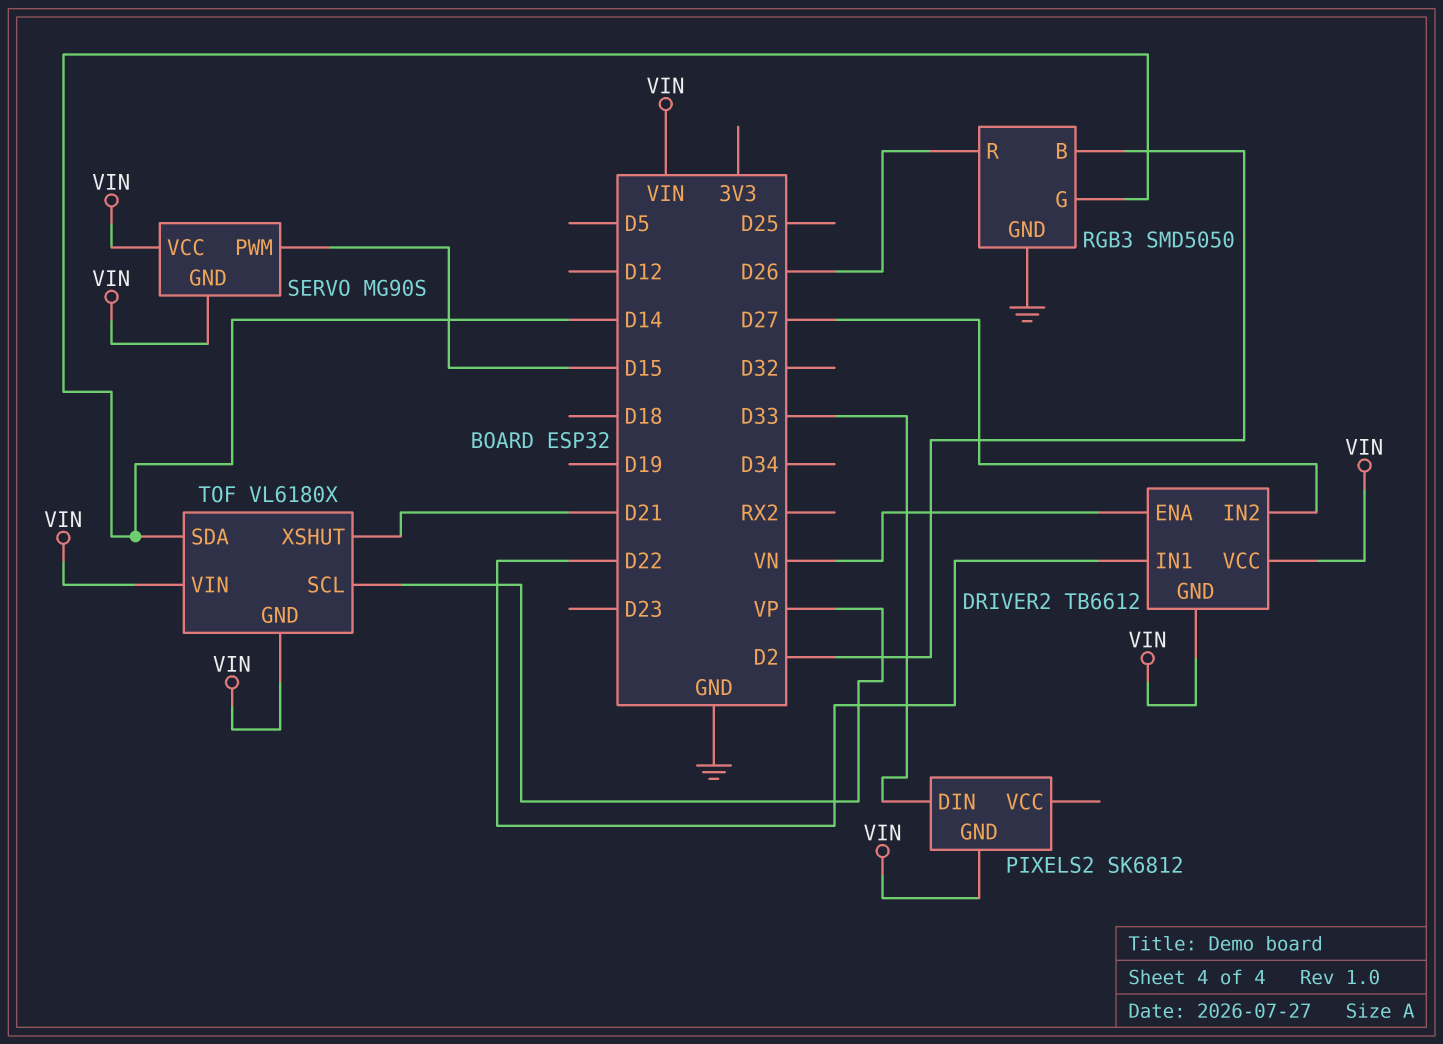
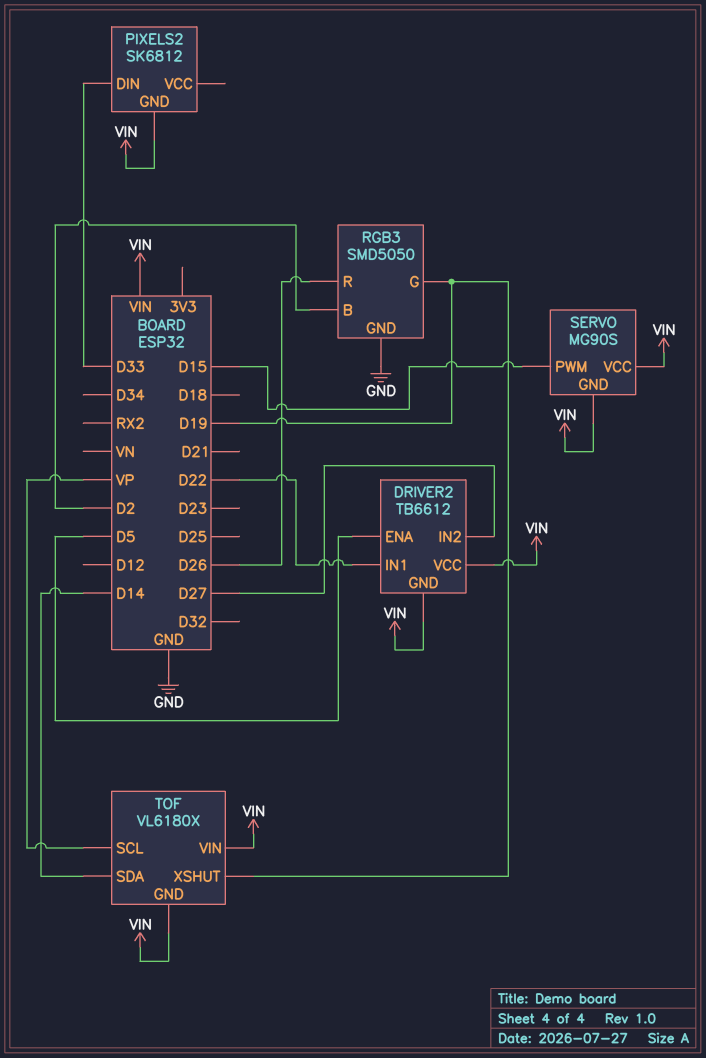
DRIVER2 pin ENA: VN -> D5
RGB3 pin G: D14 -> D19
TOF pin XSHUT: D21 -> D19

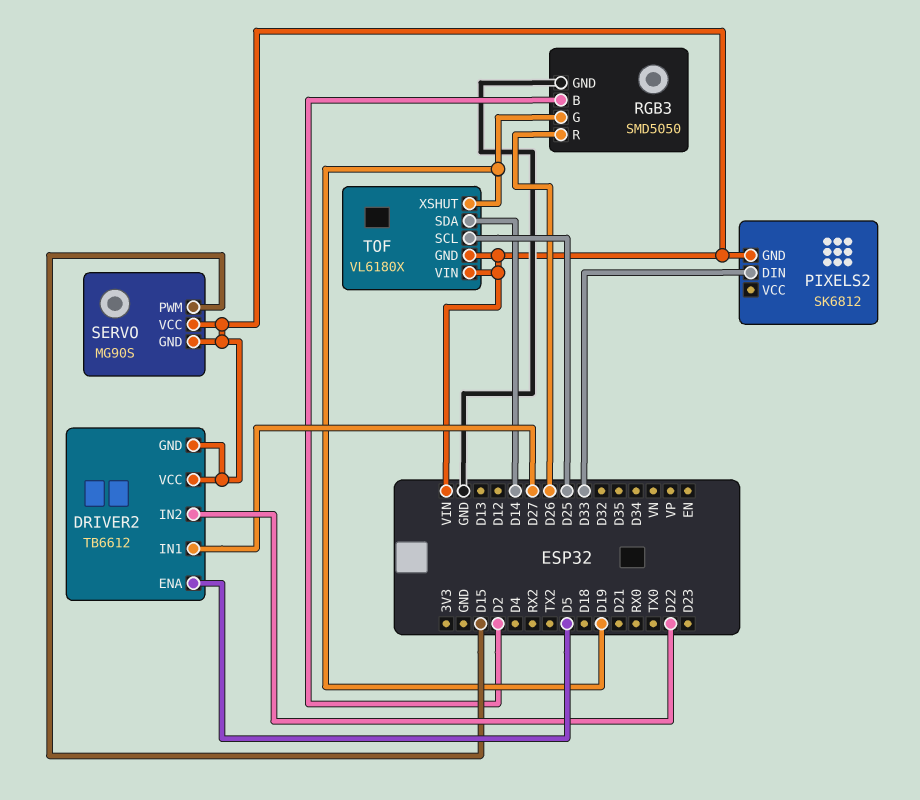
DRIVER2 pin IN1: D22 -> D27
DRIVER2 pin IN2: D27 -> D22
TOF pin SCL: VP -> D25

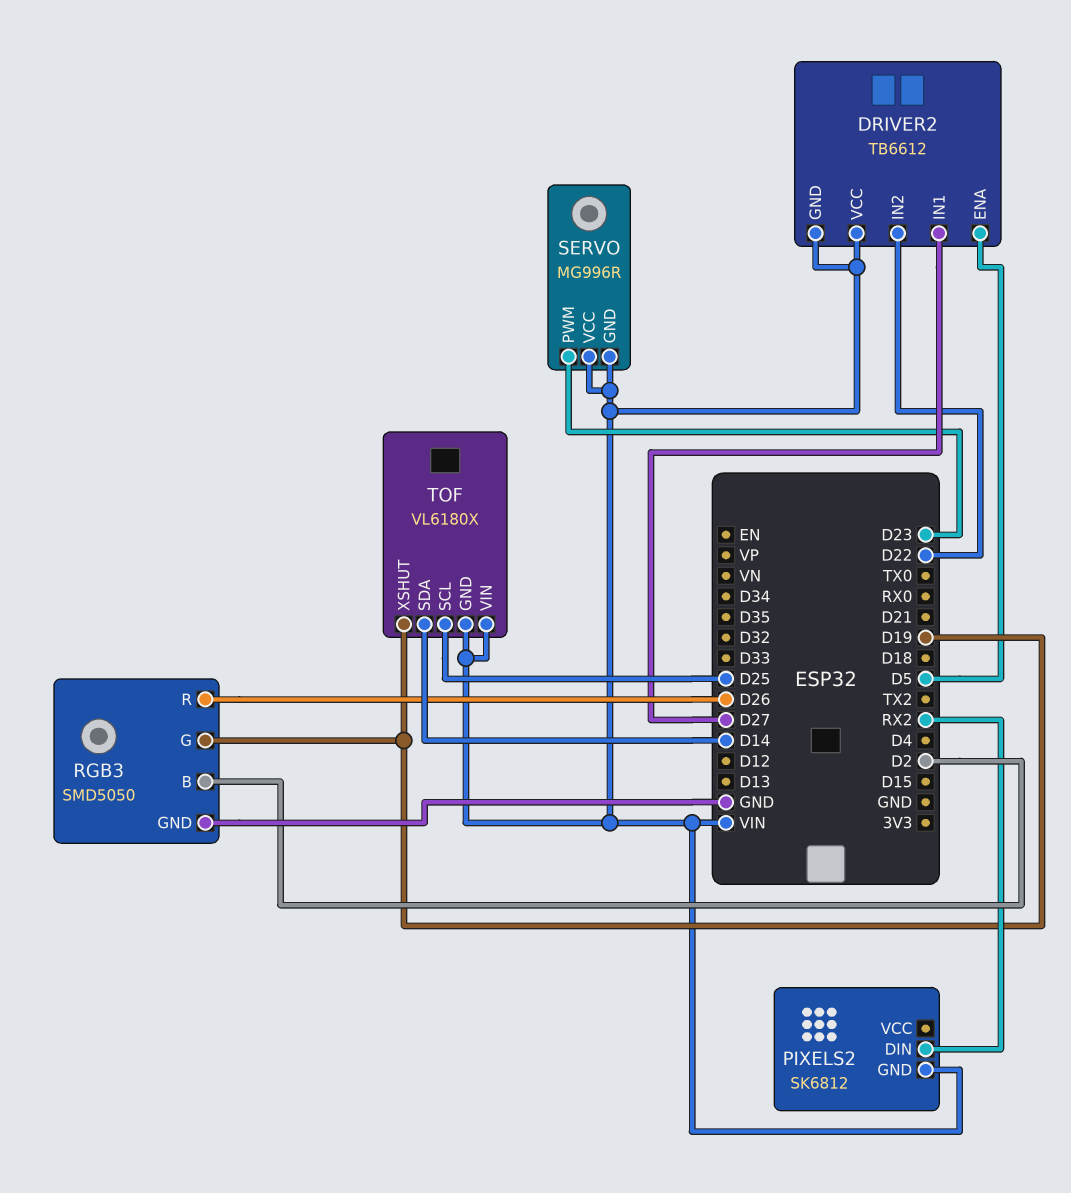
PIXELS2 pin DIN: D33 -> RX2
SERVO: MG90S -> MG996R
SERVO pin PWM: D15 -> D23

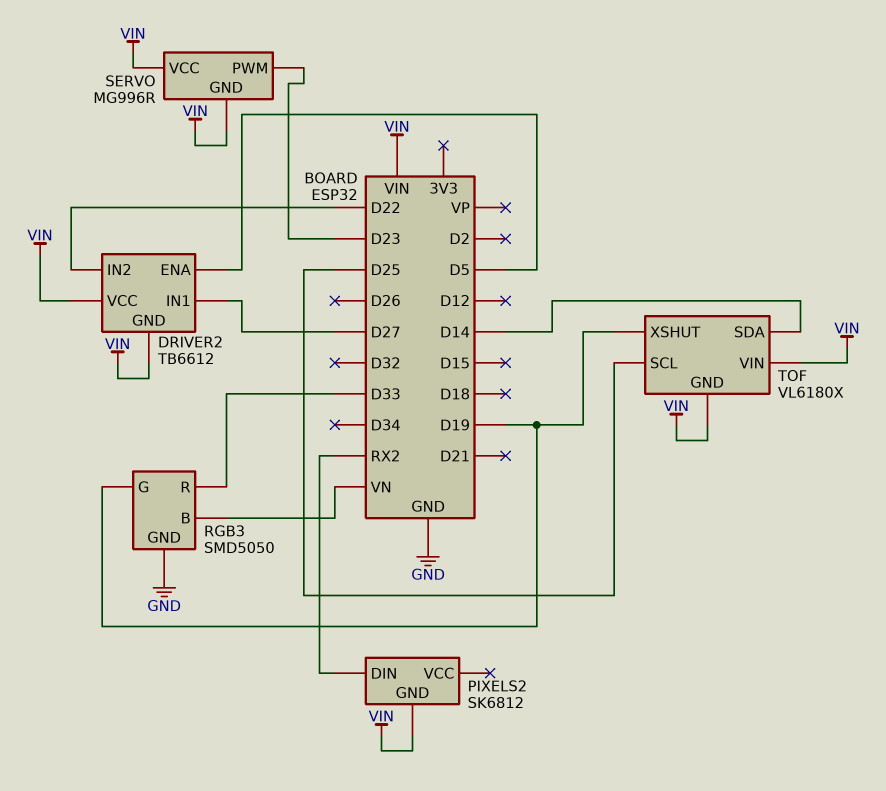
RGB3 pin B: D2 -> VN
RGB3 pin R: D26 -> D33

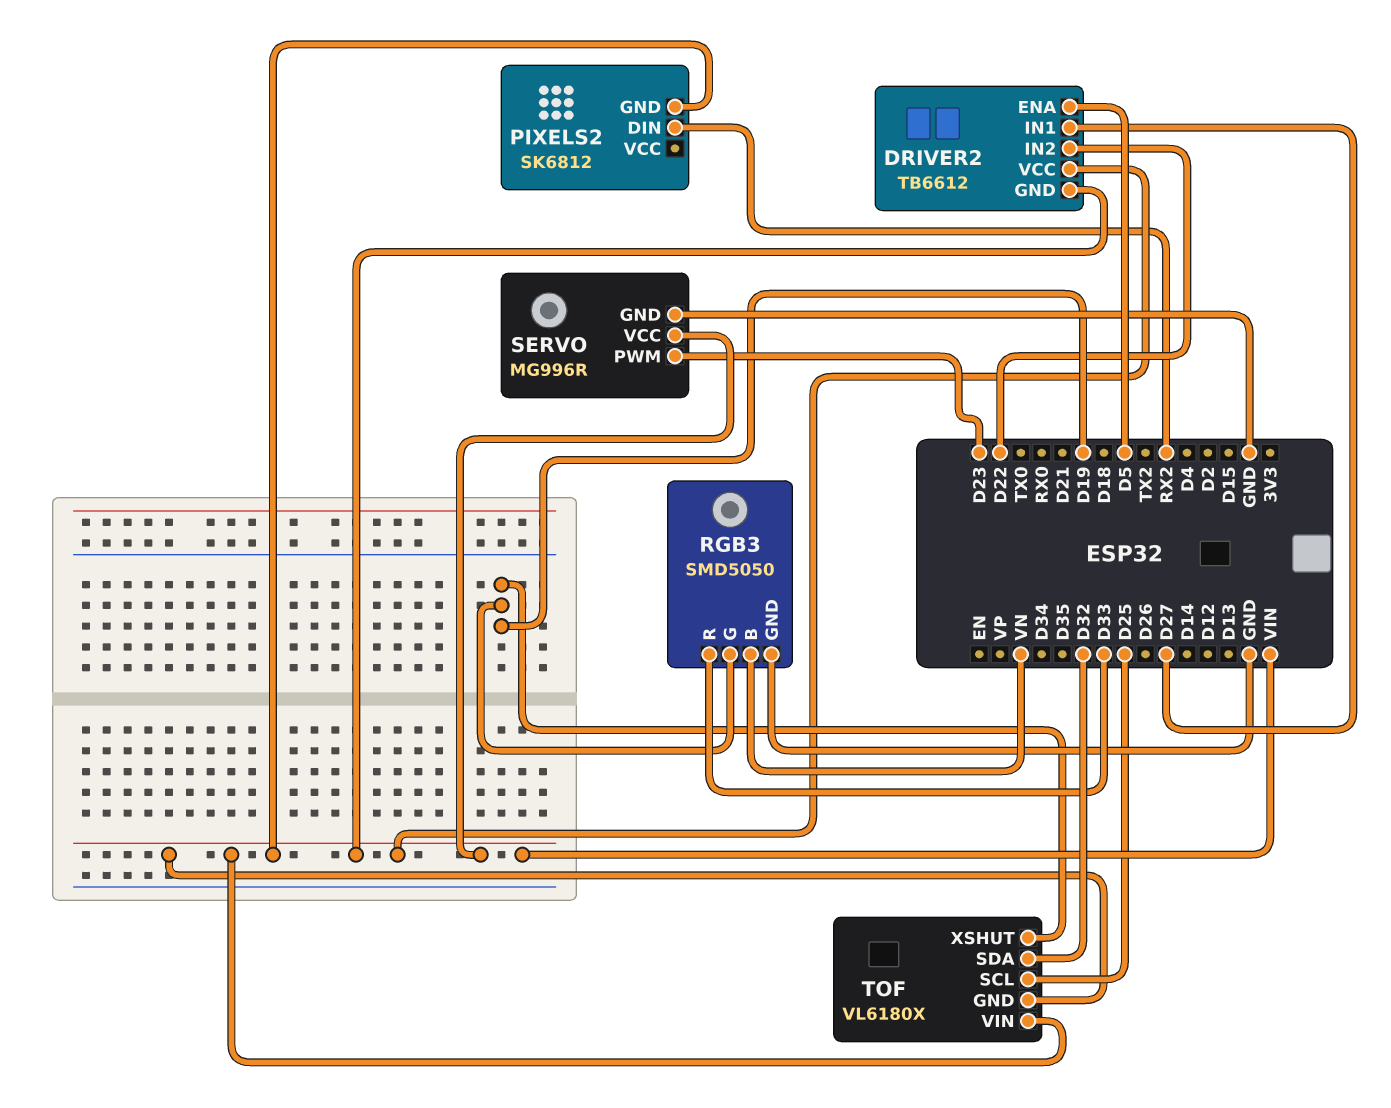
SERVO pin GND: VIN -> GND
TOF pin SDA: D14 -> D32

